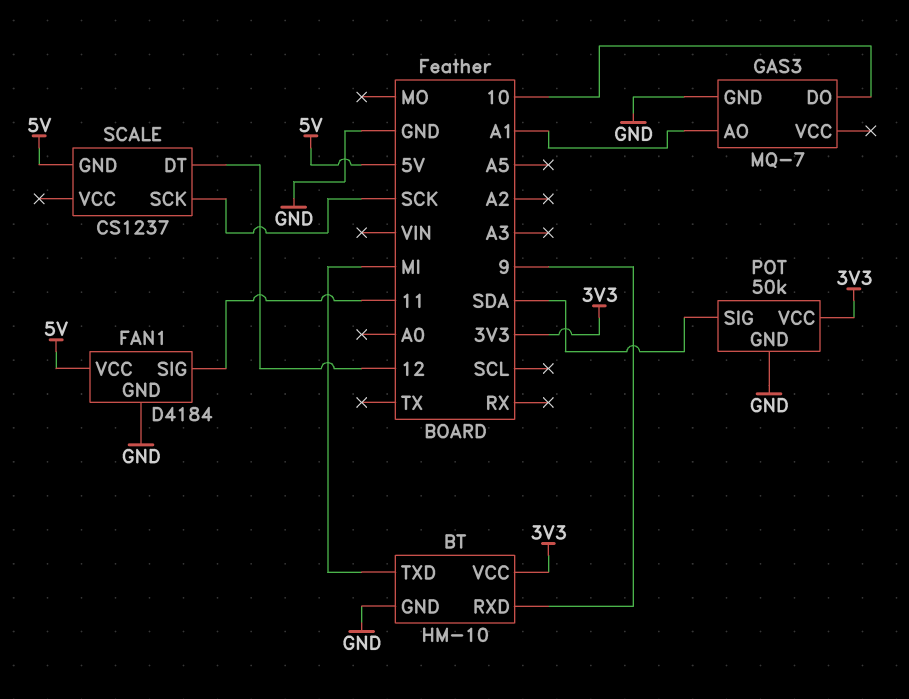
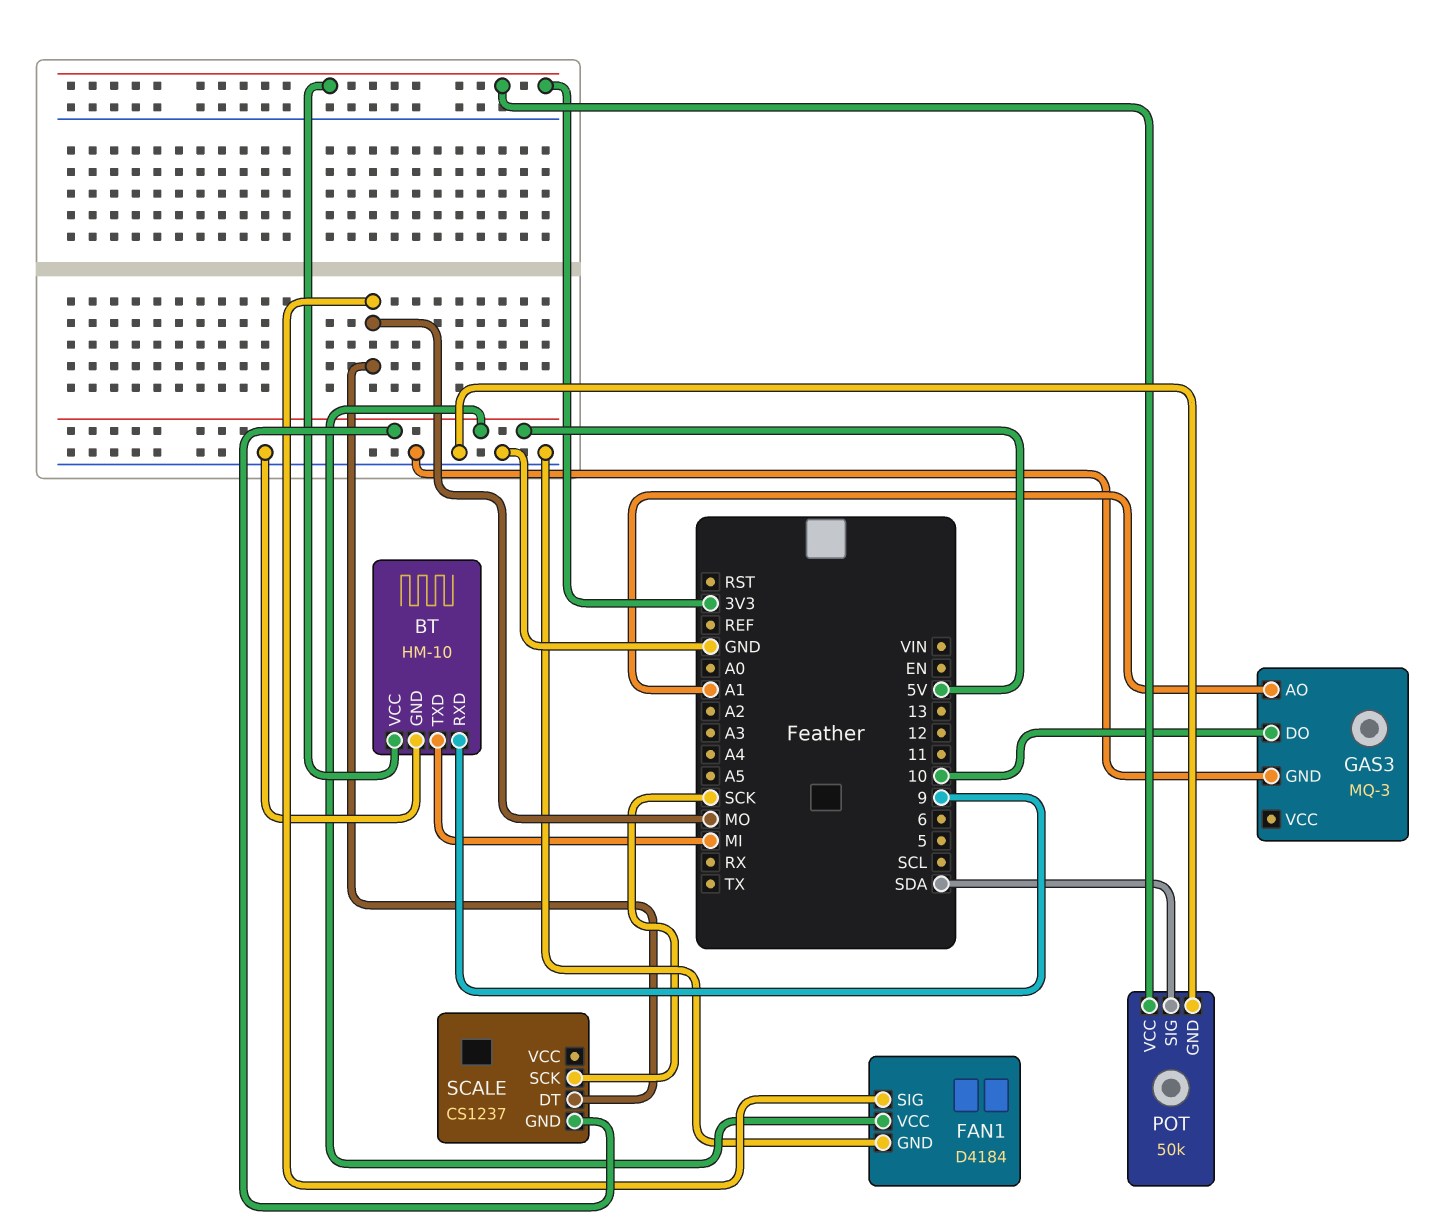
FAN1 pin SIG: 11 -> MO
GAS3: MQ-7 -> MQ-3
SCALE pin DT: 12 -> MO

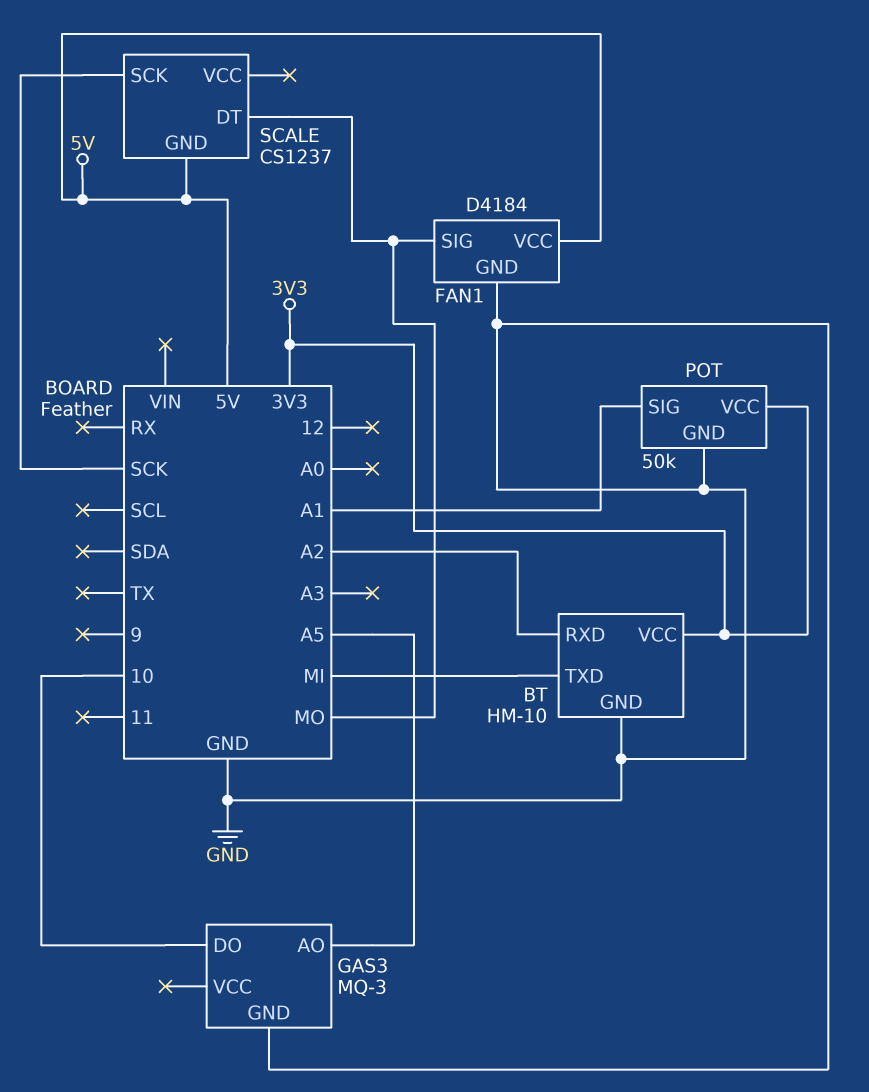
BT pin RXD: 9 -> A2
GAS3 pin AO: A1 -> A5
POT pin SIG: SDA -> A1

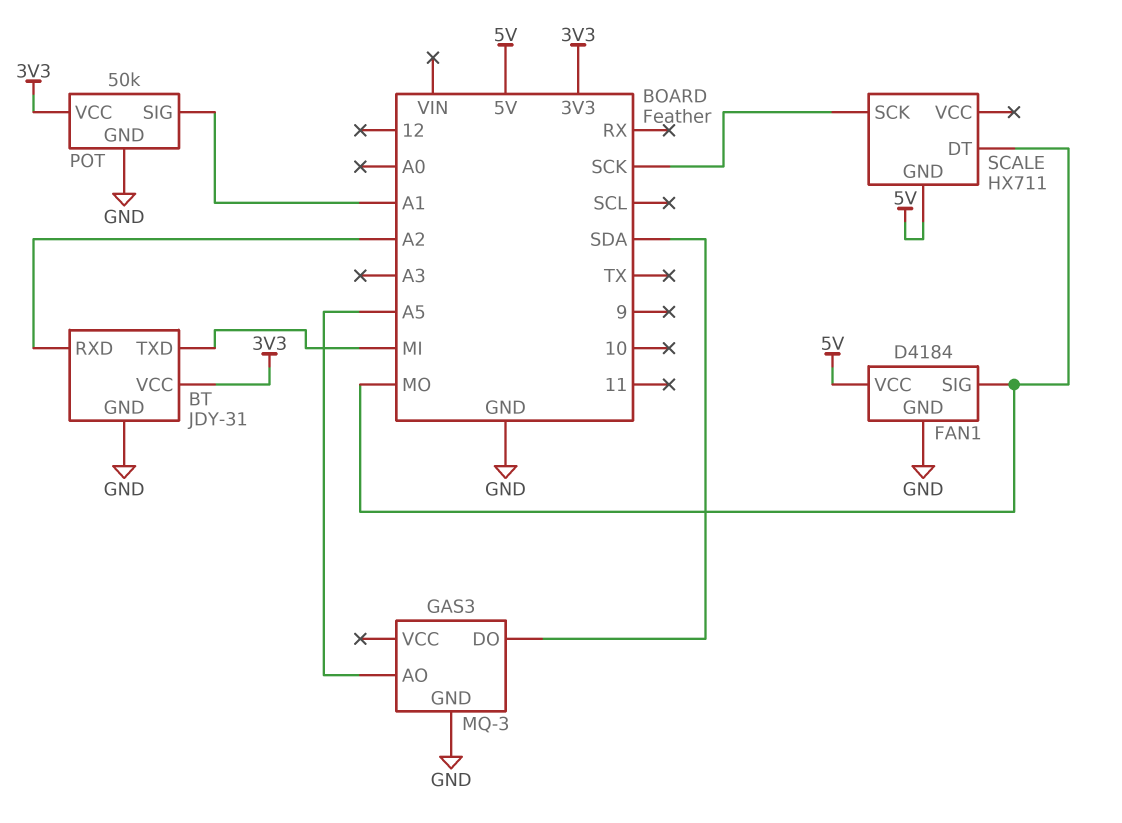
BT: HM-10 -> JDY-31
GAS3 pin DO: 10 -> SDA
SCALE: CS1237 -> HX711

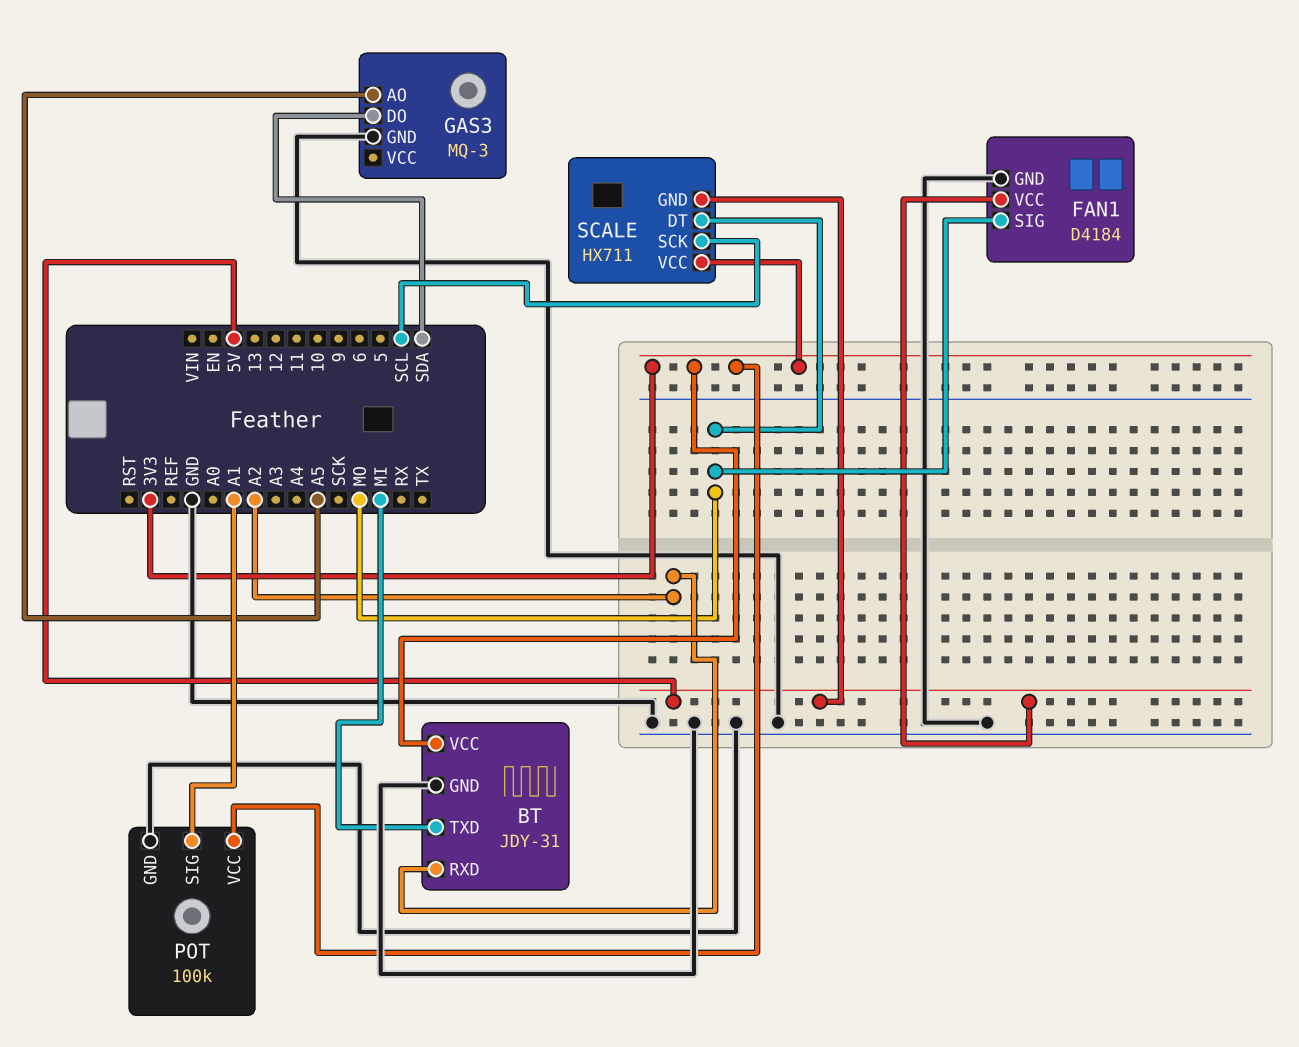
POT: 50k -> 100k
SCALE pin SCK: SCK -> SCL
SCALE pin VCC: none -> 3V3

